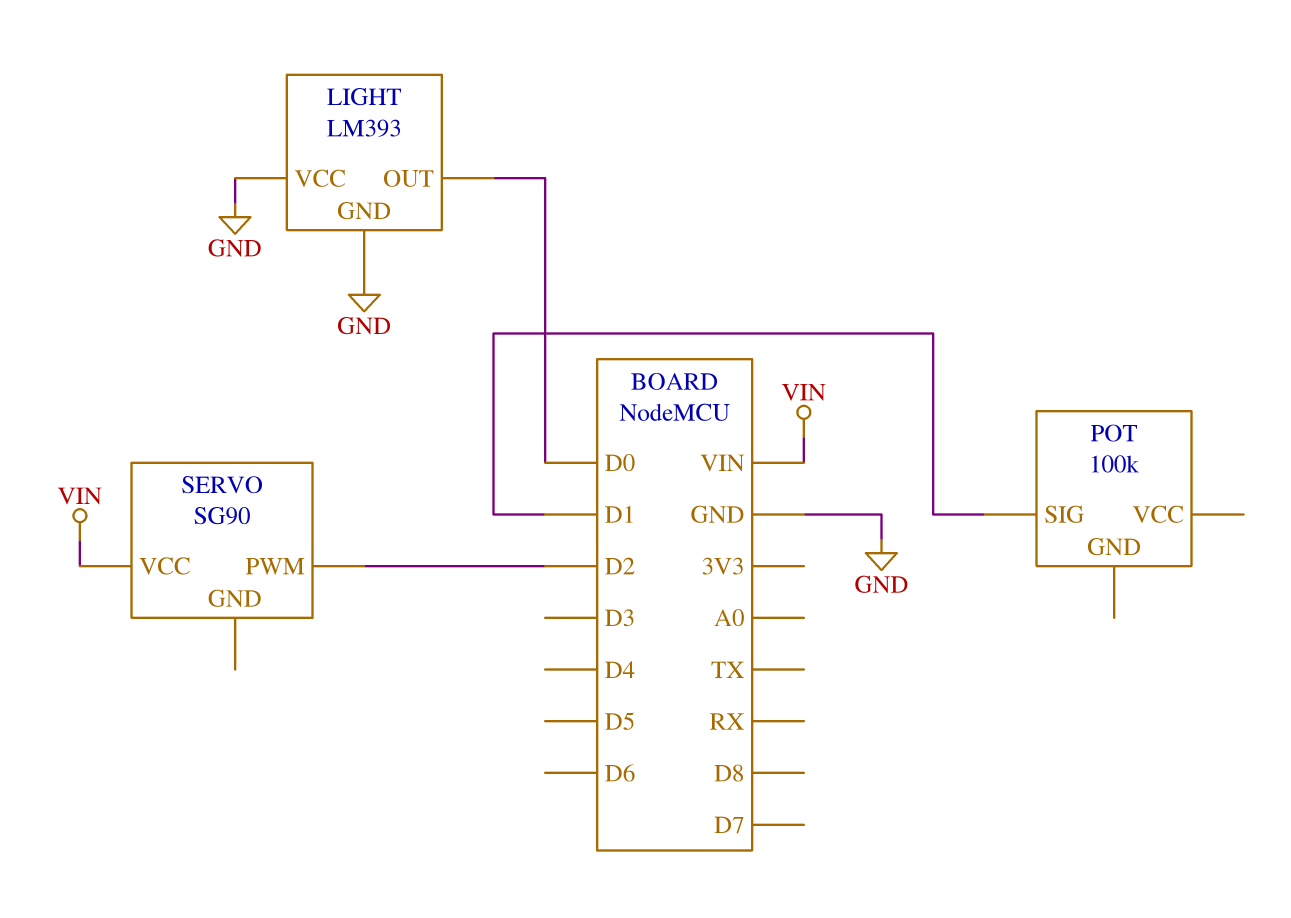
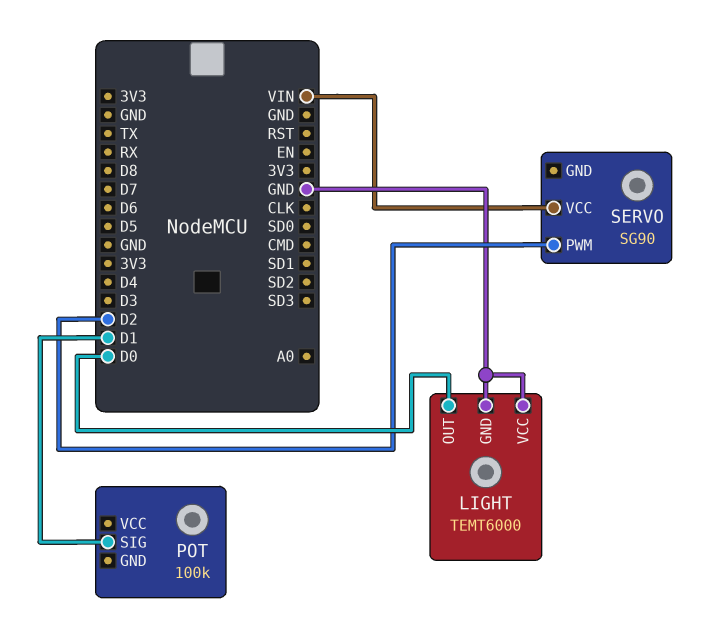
LIGHT: LM393 -> TEMT6000

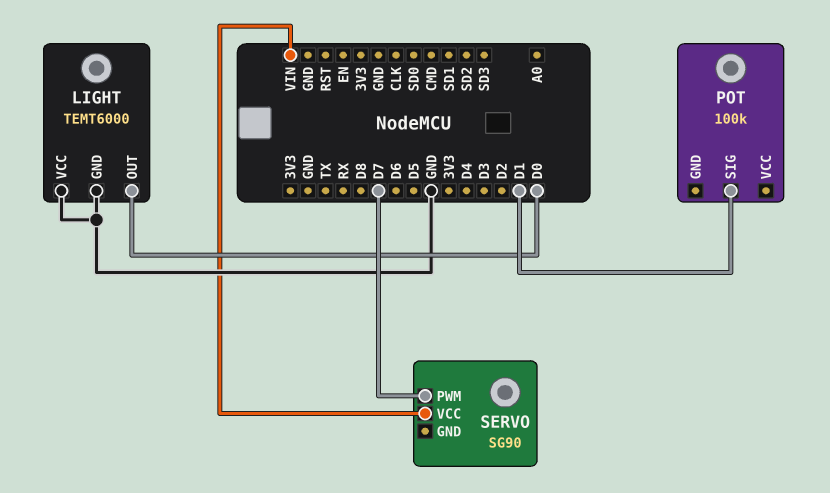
SERVO pin PWM: D2 -> D7

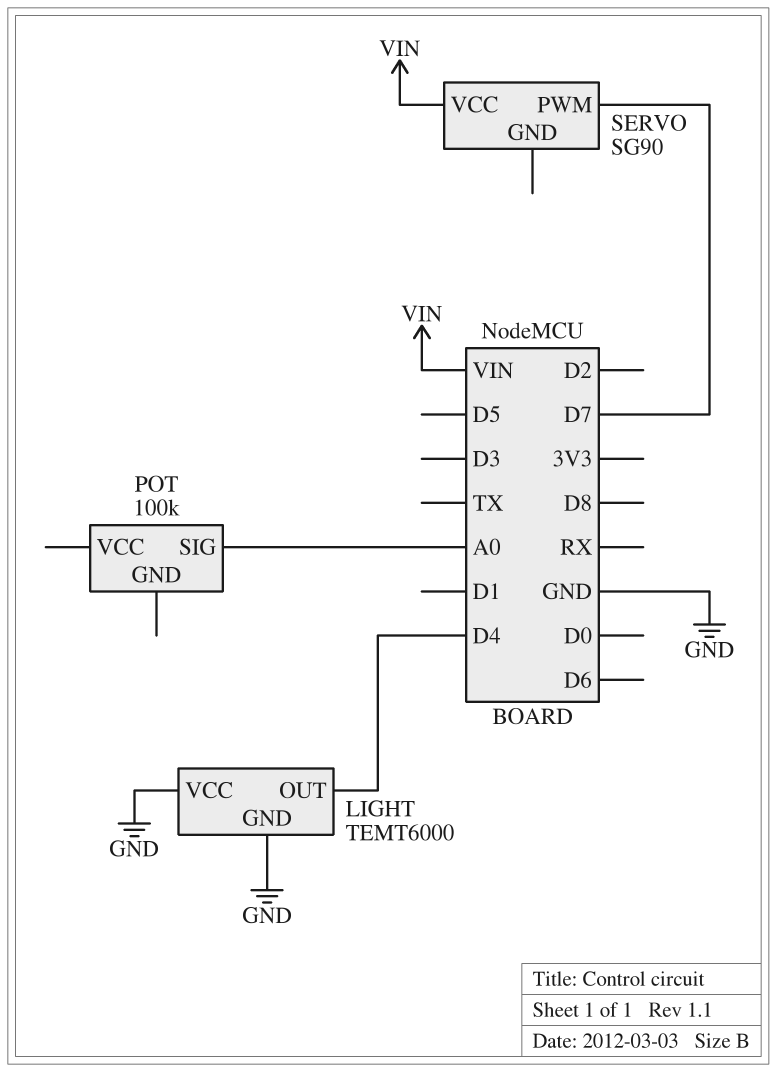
LIGHT pin OUT: D0 -> D4
POT pin SIG: D1 -> A0

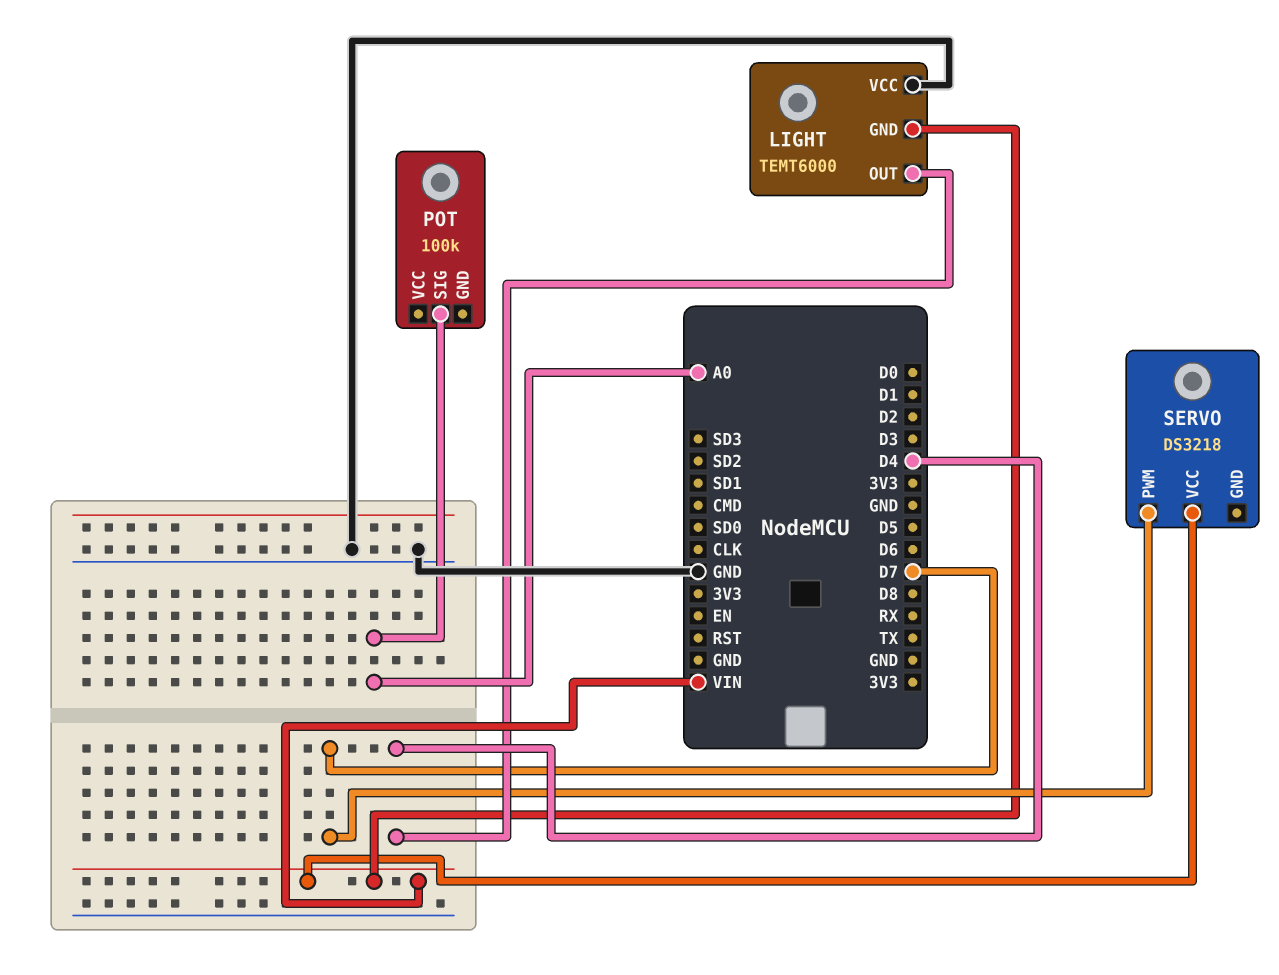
LIGHT pin GND: GND -> VIN
SERVO: SG90 -> DS3218

